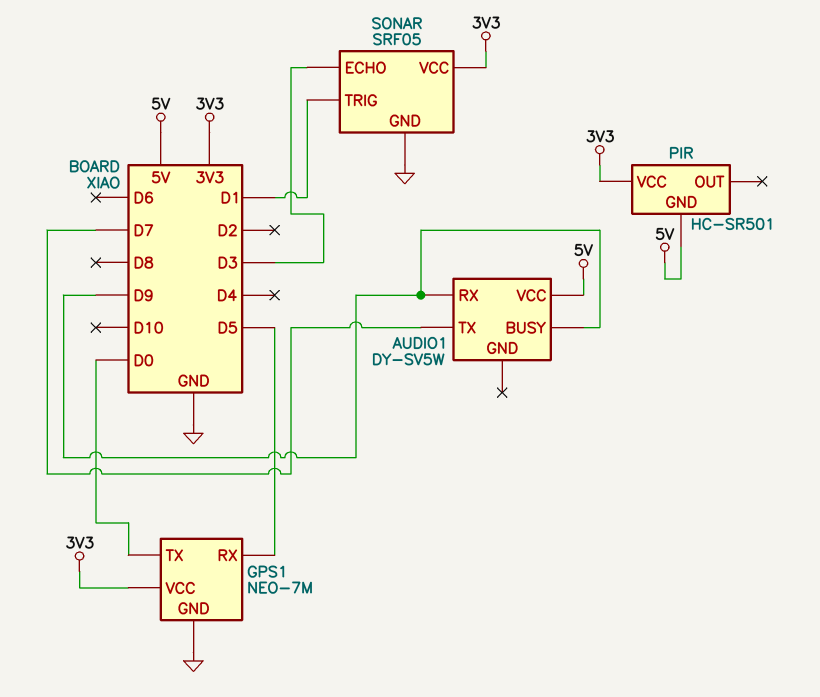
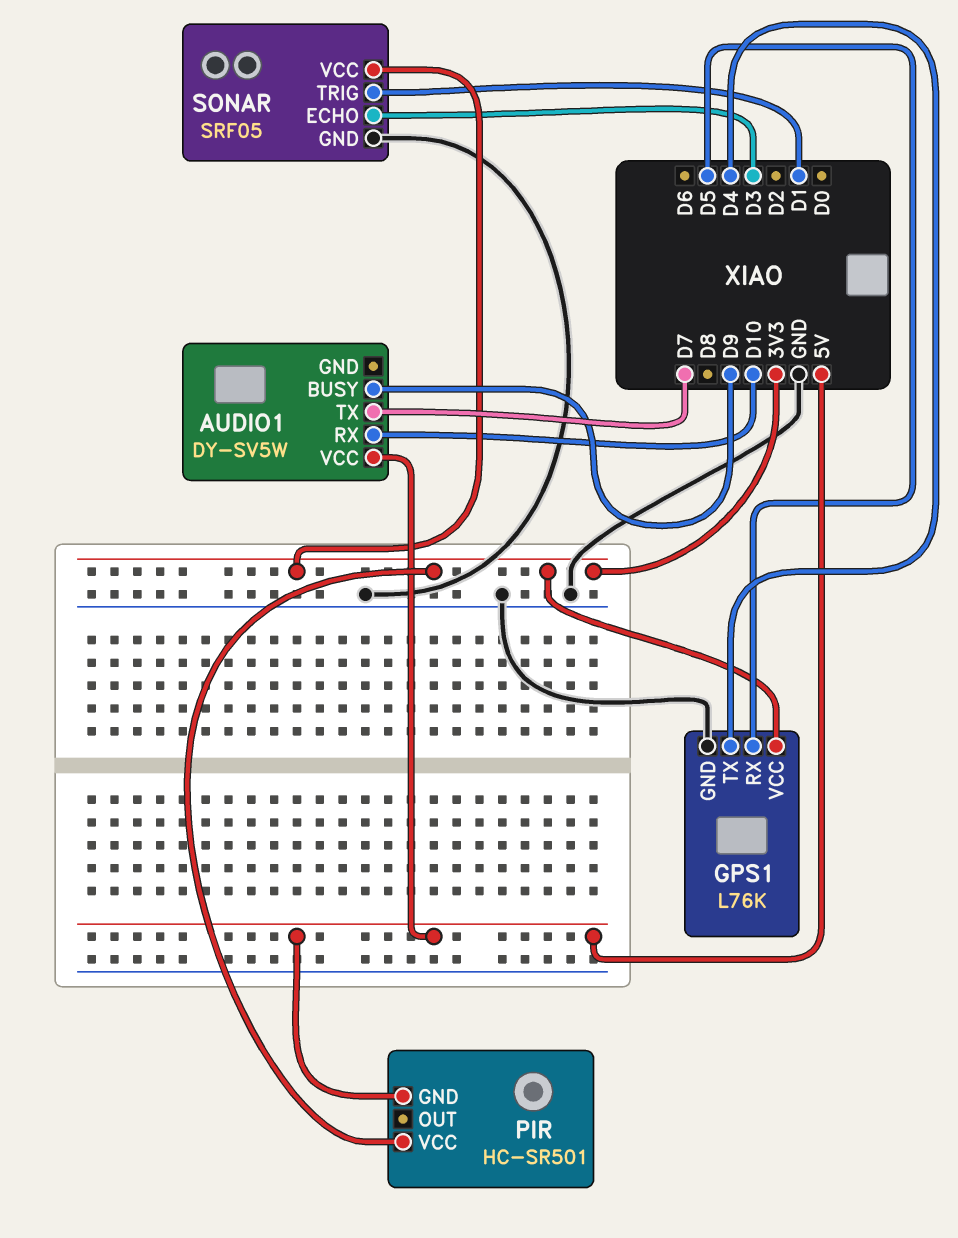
AUDIO1 pin RX: D9 -> D10
GPS1: NEO-7M -> L76K
GPS1 pin TX: D0 -> D4

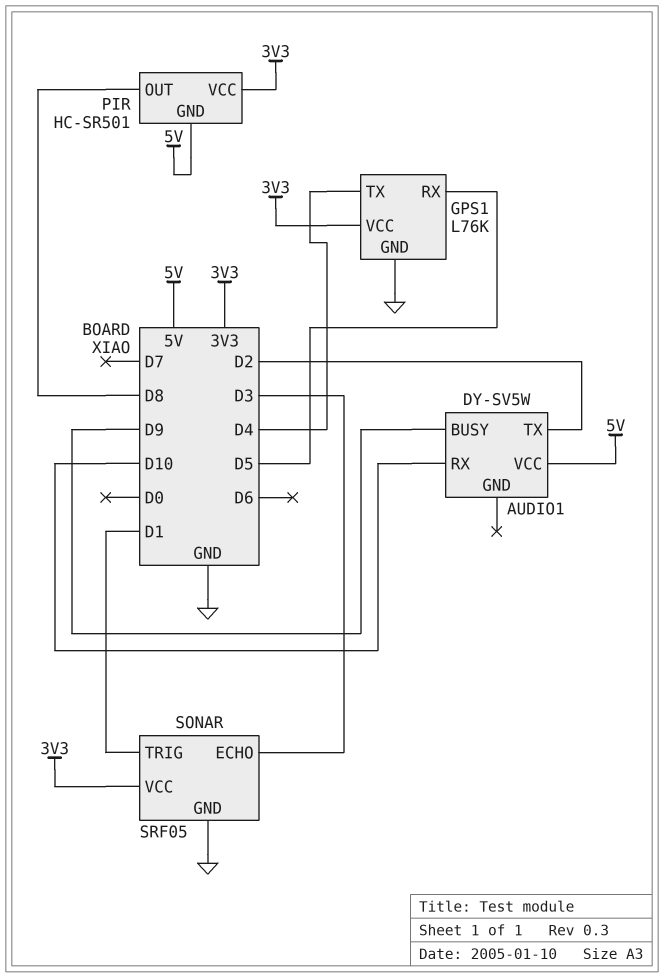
AUDIO1 pin TX: D7 -> D2
PIR pin OUT: none -> D8

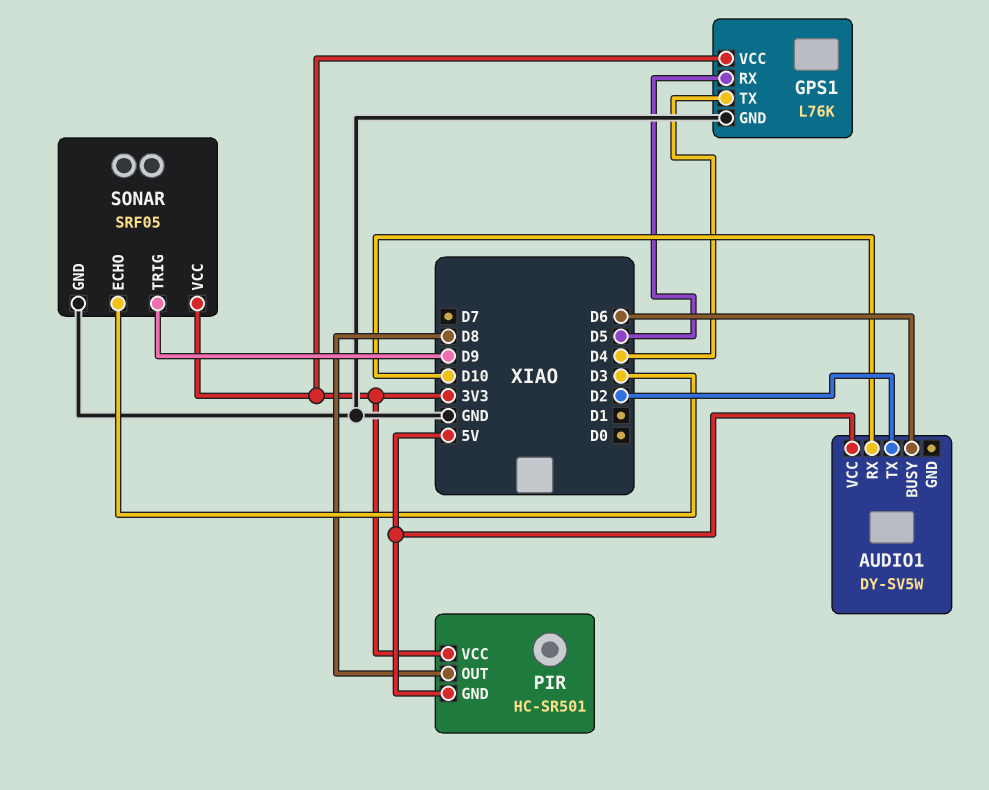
AUDIO1 pin BUSY: D9 -> D6
SONAR pin TRIG: D1 -> D9

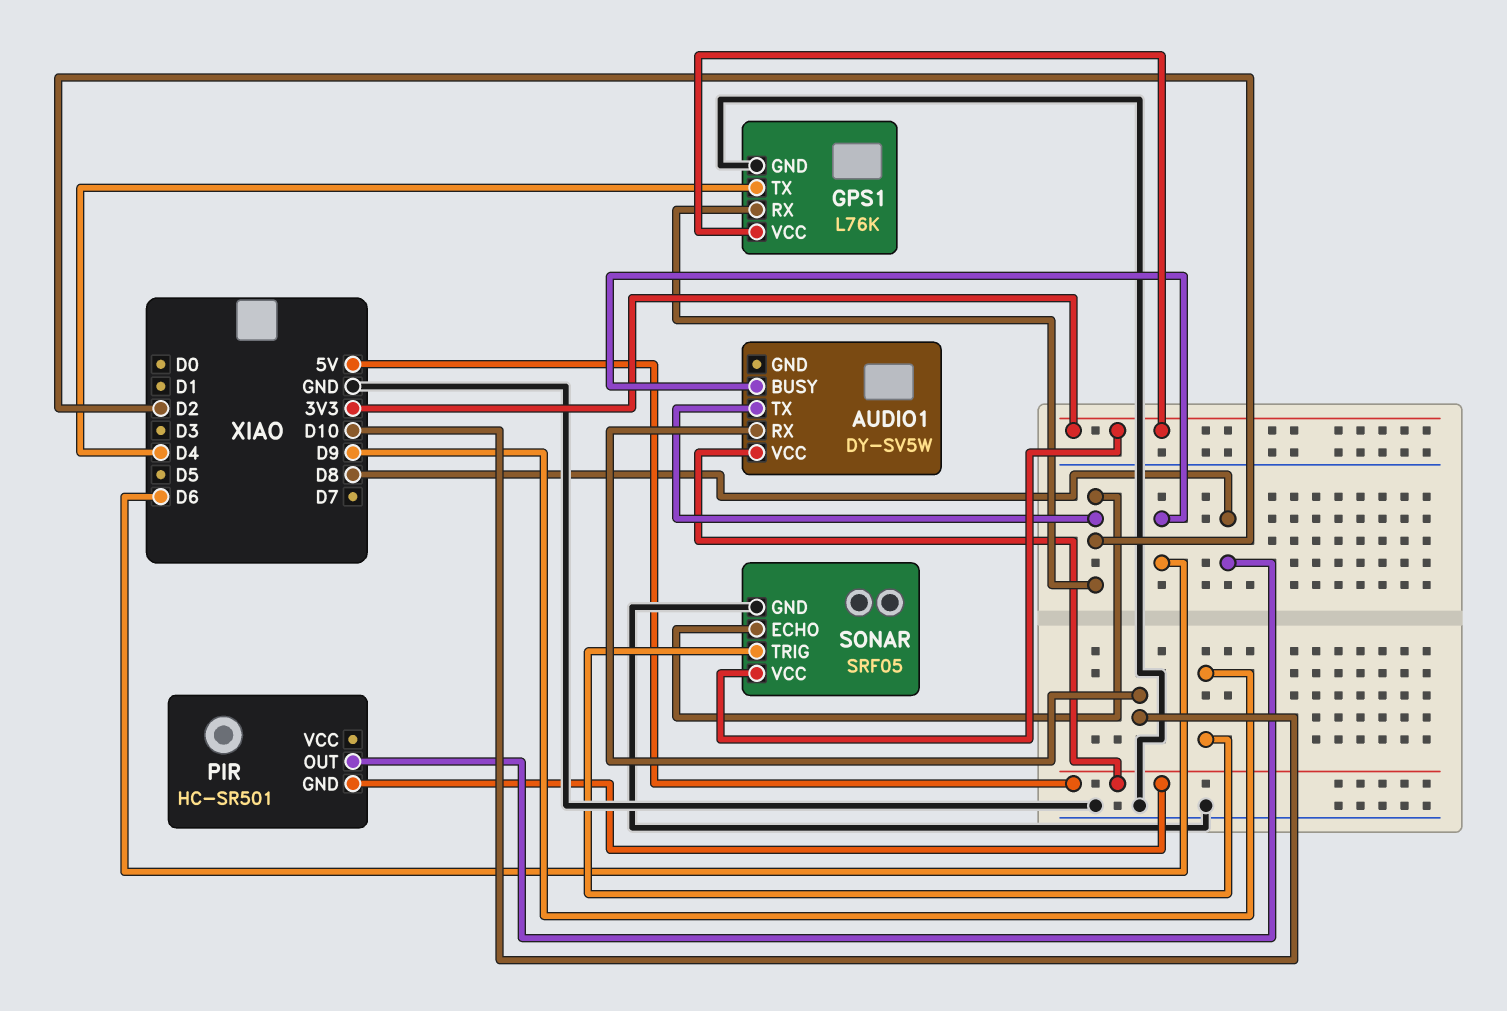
GPS1 pin RX: D5 -> D2
PIR pin VCC: 3V3 -> none
SONAR pin ECHO: D3 -> D2

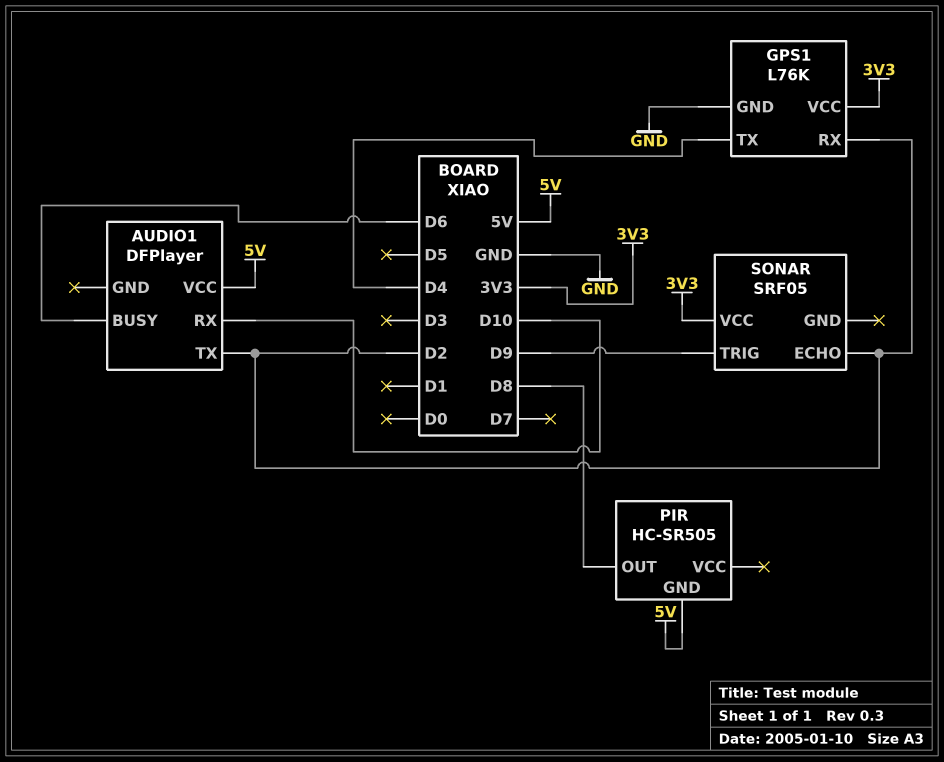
AUDIO1: DY-SV5W -> DFPlayer
PIR: HC-SR501 -> HC-SR505
SONAR pin GND: GND -> none

